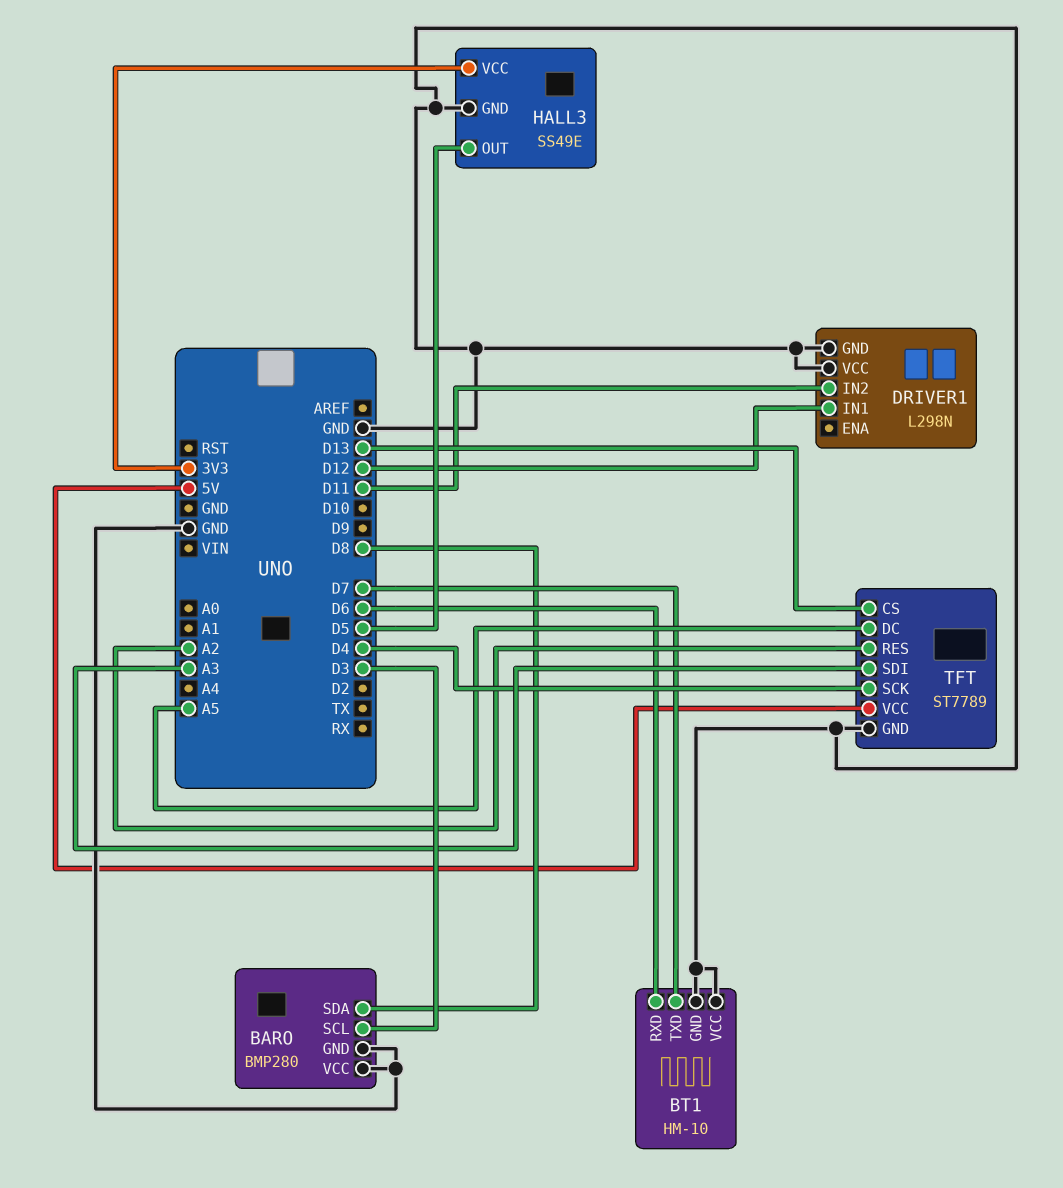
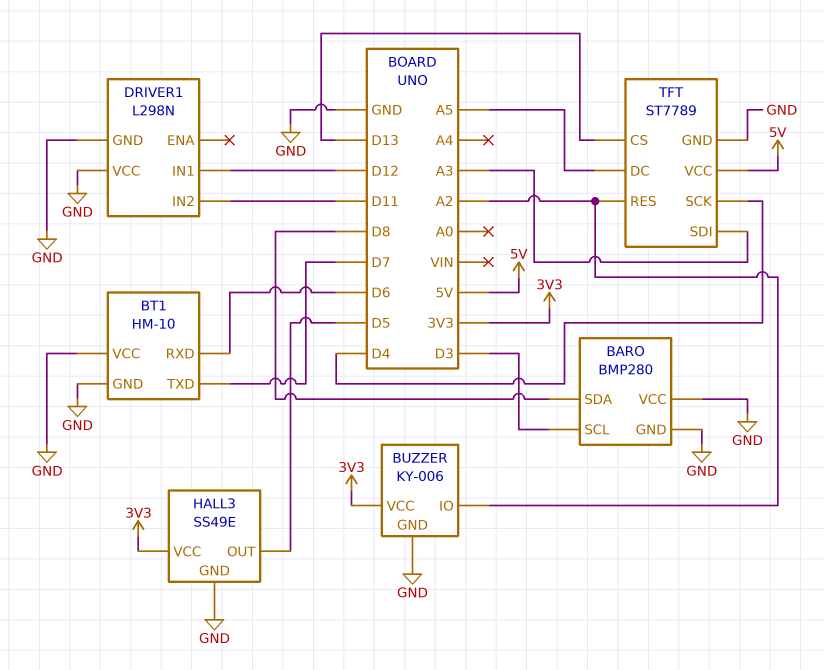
BUZZER: none -> KY-006
BUZZER pin GND: none -> GND
BUZZER pin IO: none -> A2
BUZZER pin VCC: none -> 3V3

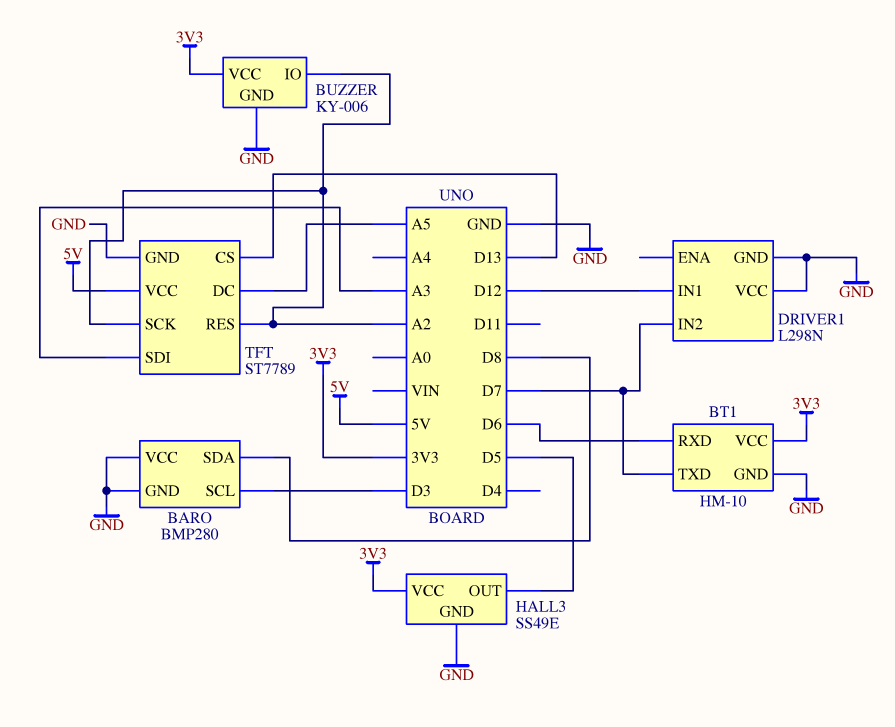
BT1 pin VCC: GND -> 3V3
DRIVER1 pin IN2: D11 -> D7
TFT pin SCK: D4 -> A2

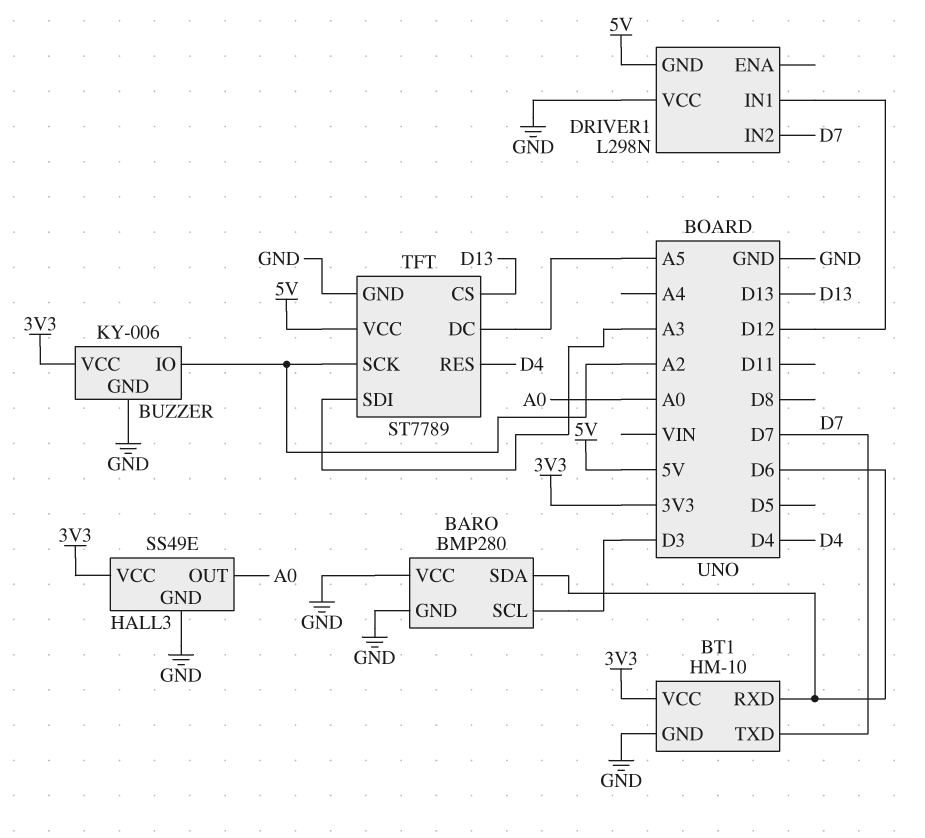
BARO pin SDA: D8 -> D6
DRIVER1 pin GND: GND -> 5V
HALL3 pin OUT: D5 -> A0
TFT pin RES: A2 -> D4

